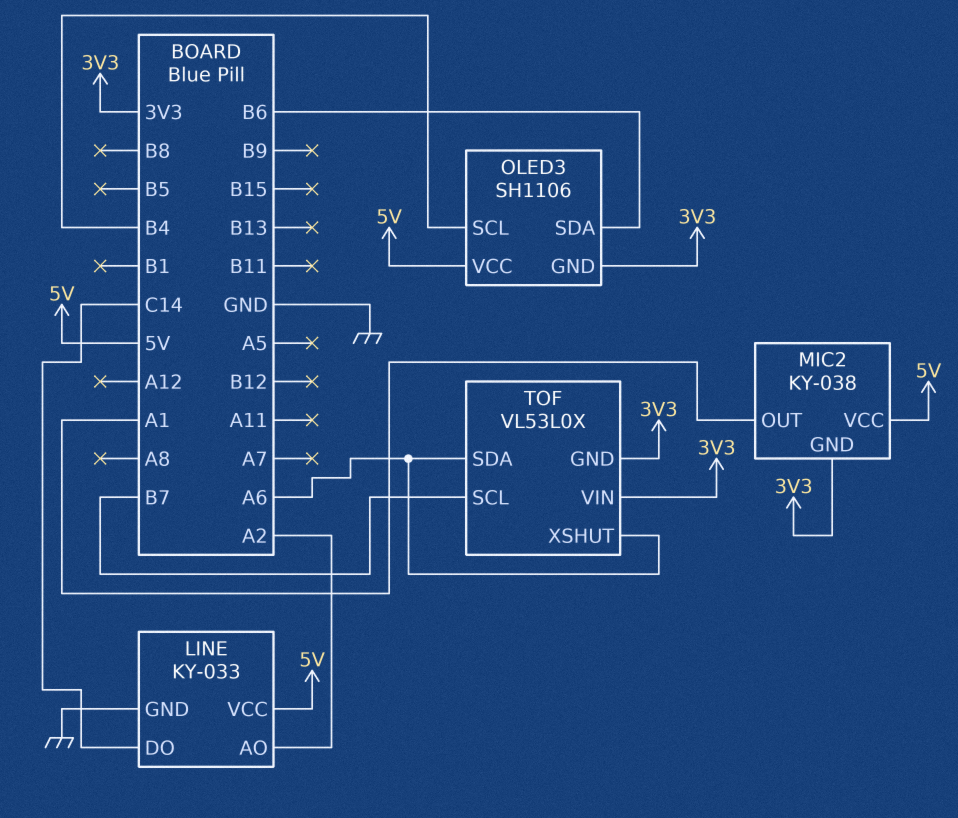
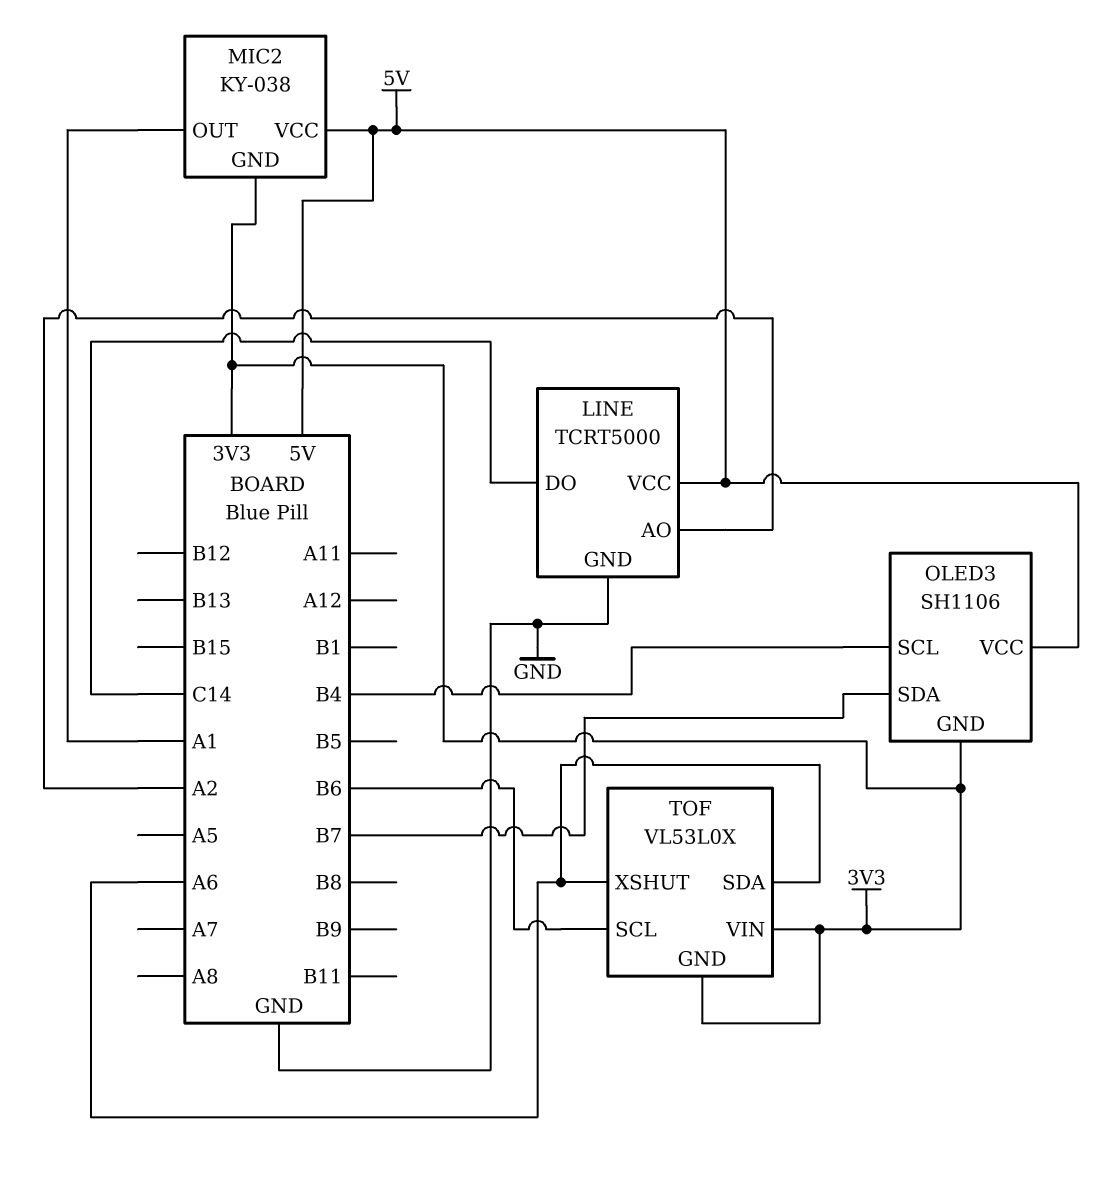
LINE: KY-033 -> TCRT5000
OLED3 pin SDA: B6 -> B7
TOF pin SCL: B7 -> B6

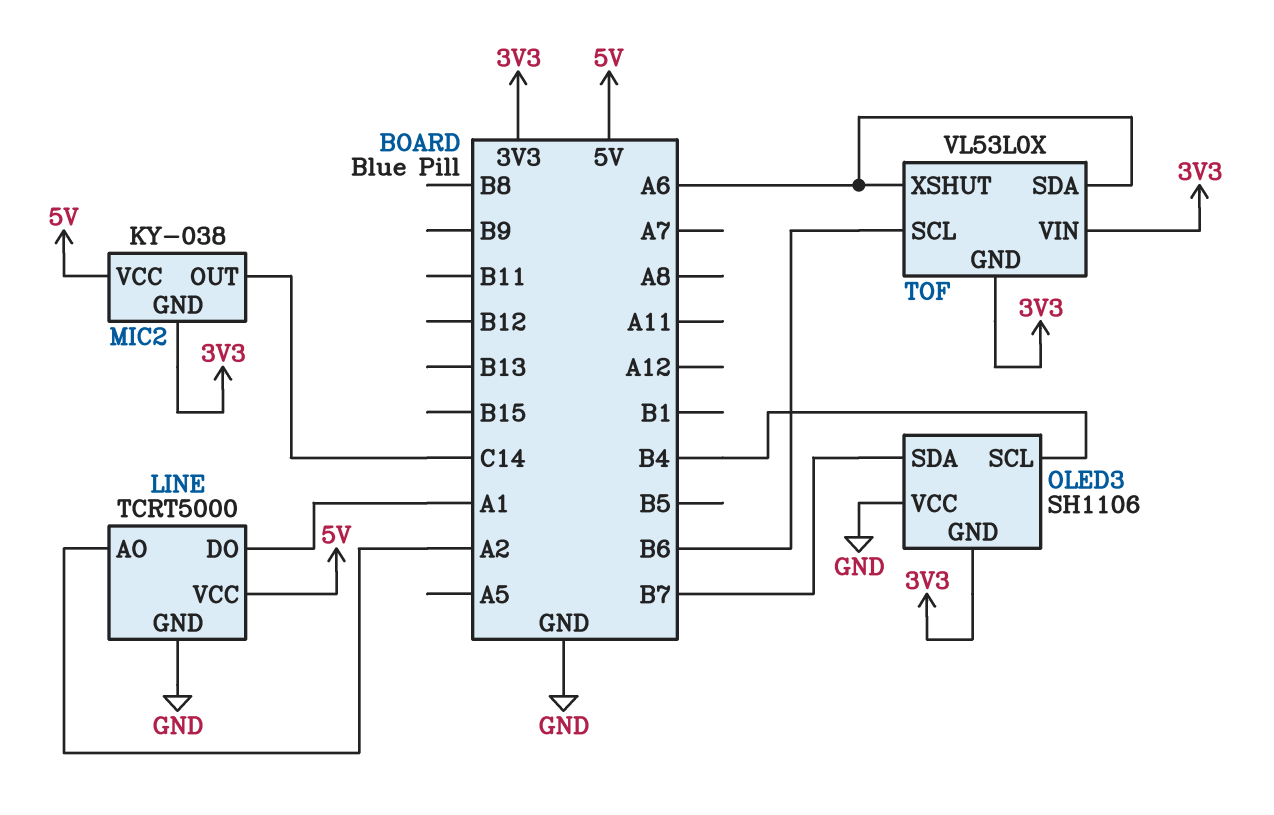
LINE pin DO: C14 -> A1
MIC2 pin OUT: A1 -> C14
OLED3 pin VCC: 5V -> GND

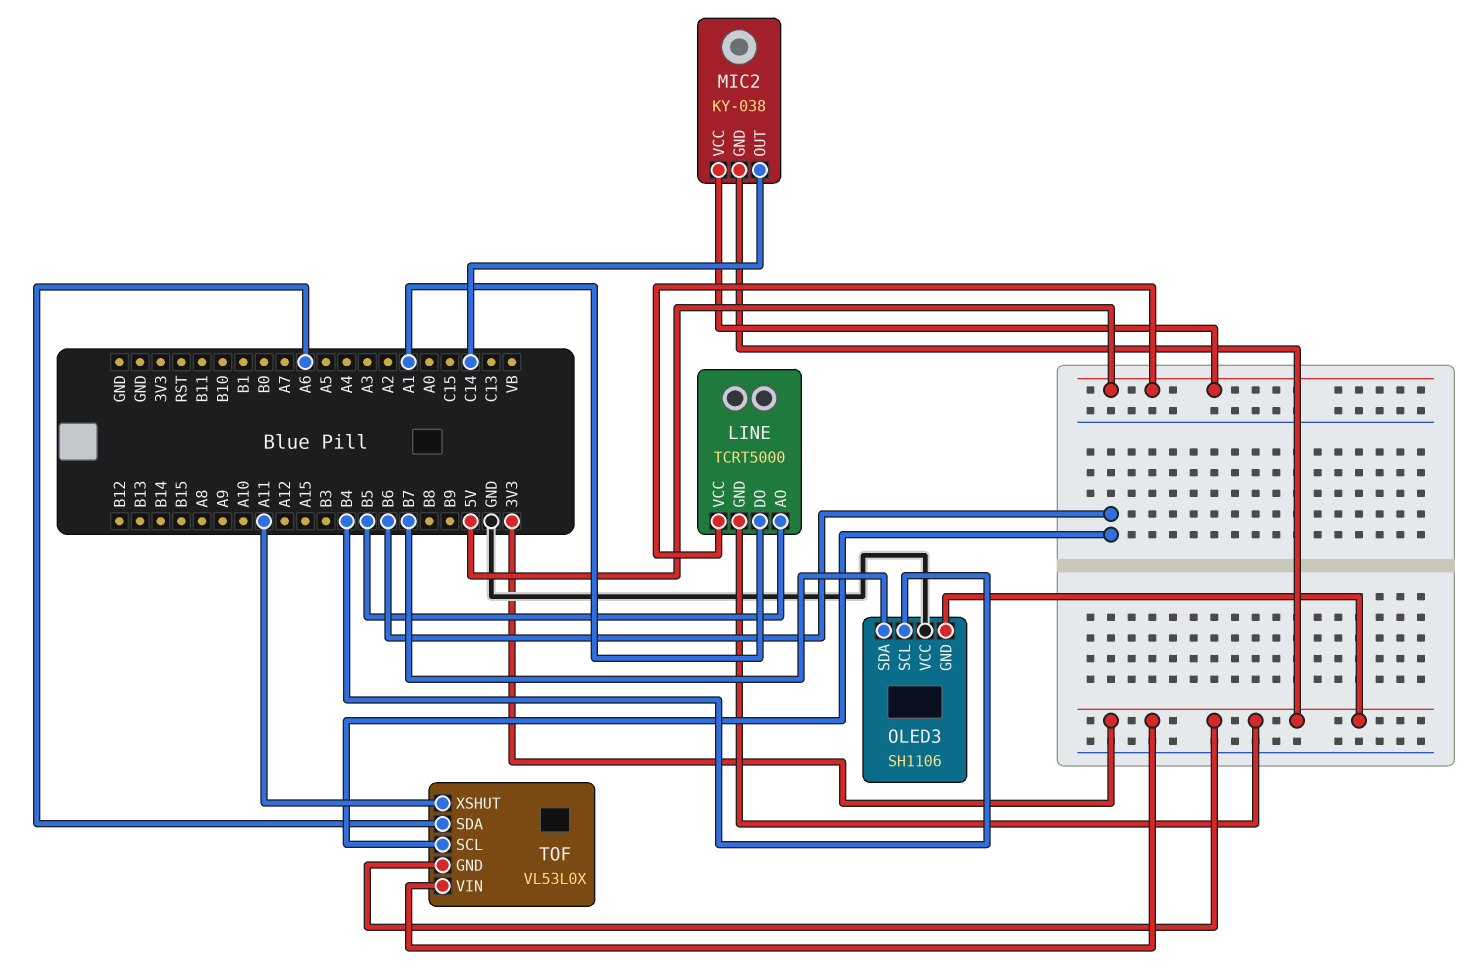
LINE pin AO: A2 -> B5
LINE pin GND: GND -> 3V3
TOF pin XSHUT: A6 -> A11

